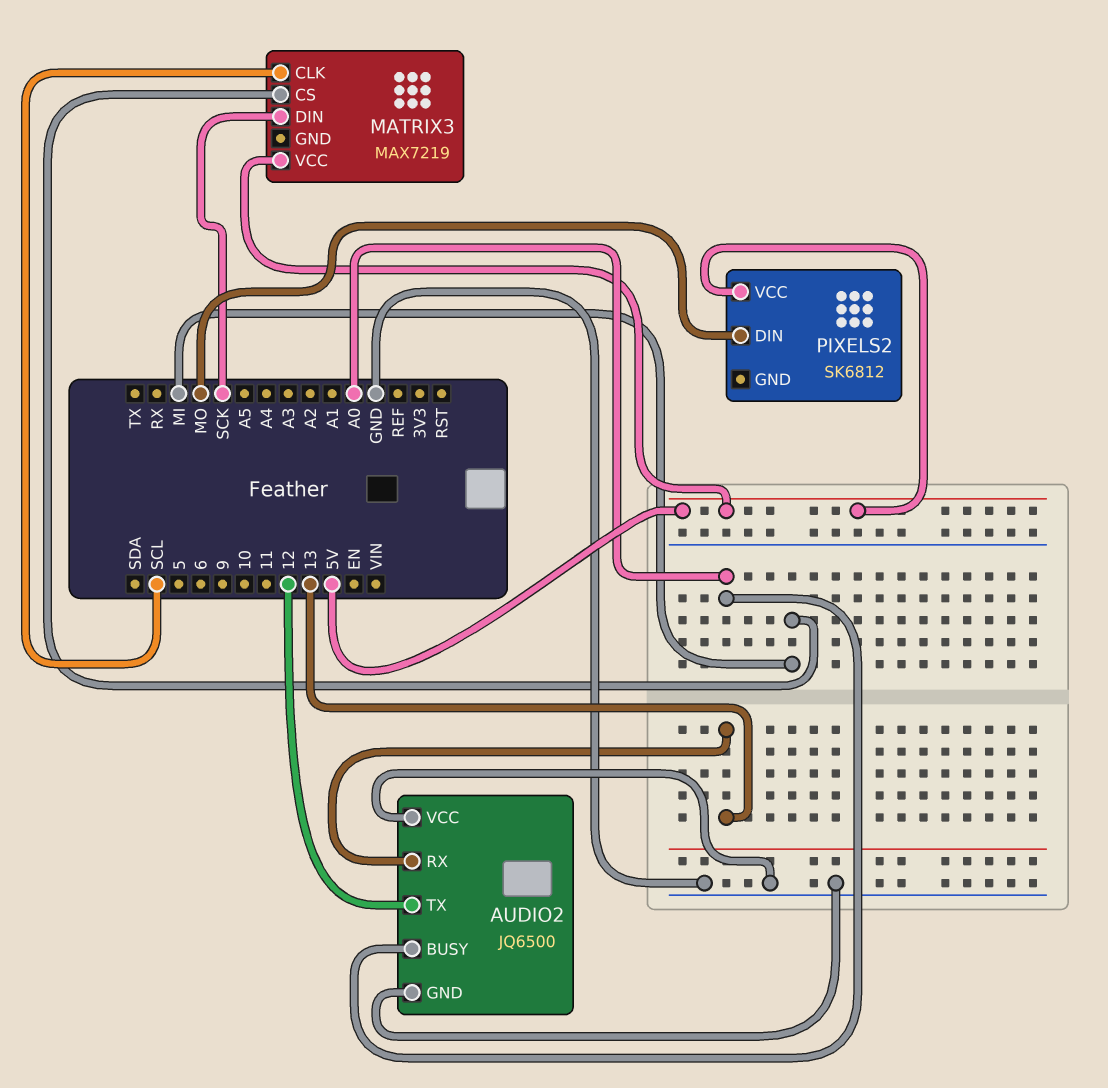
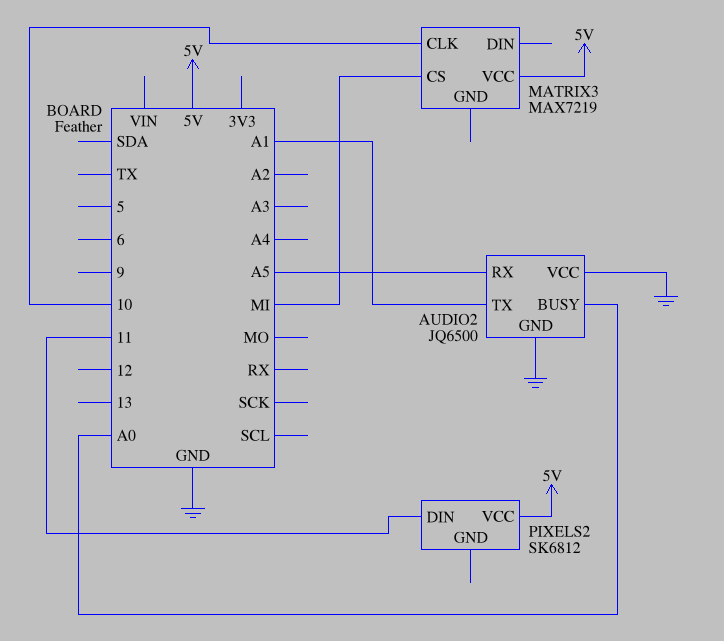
AUDIO2 pin RX: 13 -> A5
AUDIO2 pin TX: 12 -> A1
MATRIX3 pin CLK: SCL -> 10
MATRIX3 pin DIN: SCK -> none
PIXELS2 pin DIN: MO -> 11

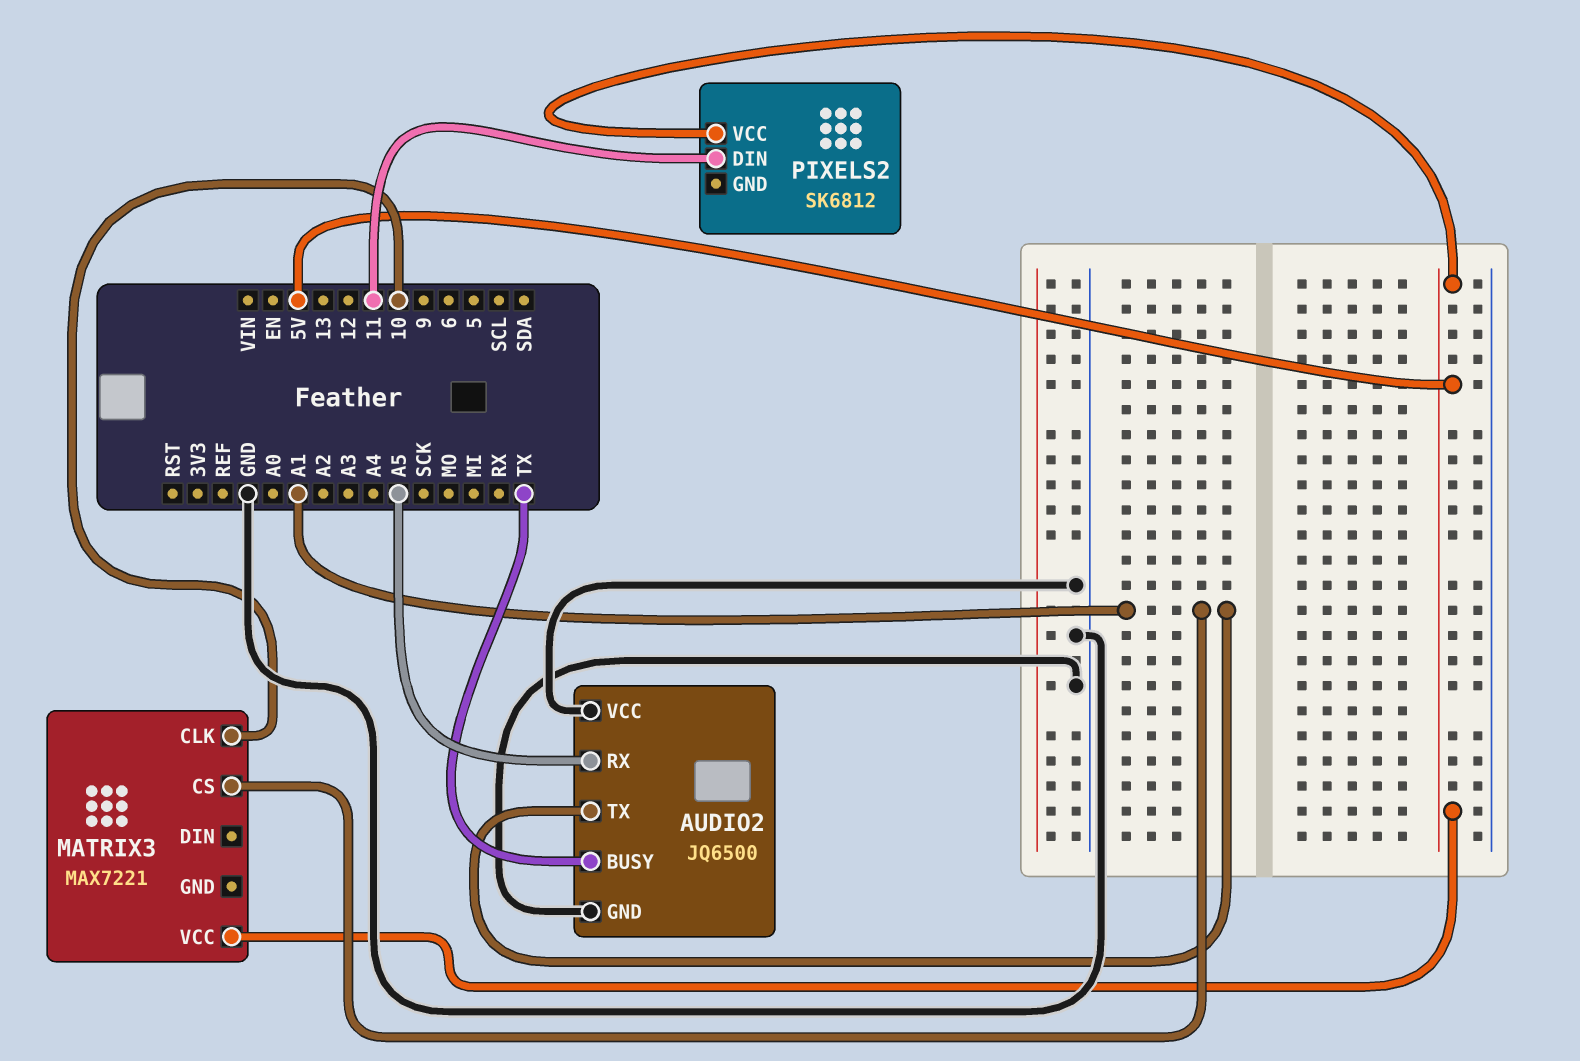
AUDIO2 pin BUSY: A0 -> TX
MATRIX3: MAX7219 -> MAX7221
MATRIX3 pin CS: MI -> A1

